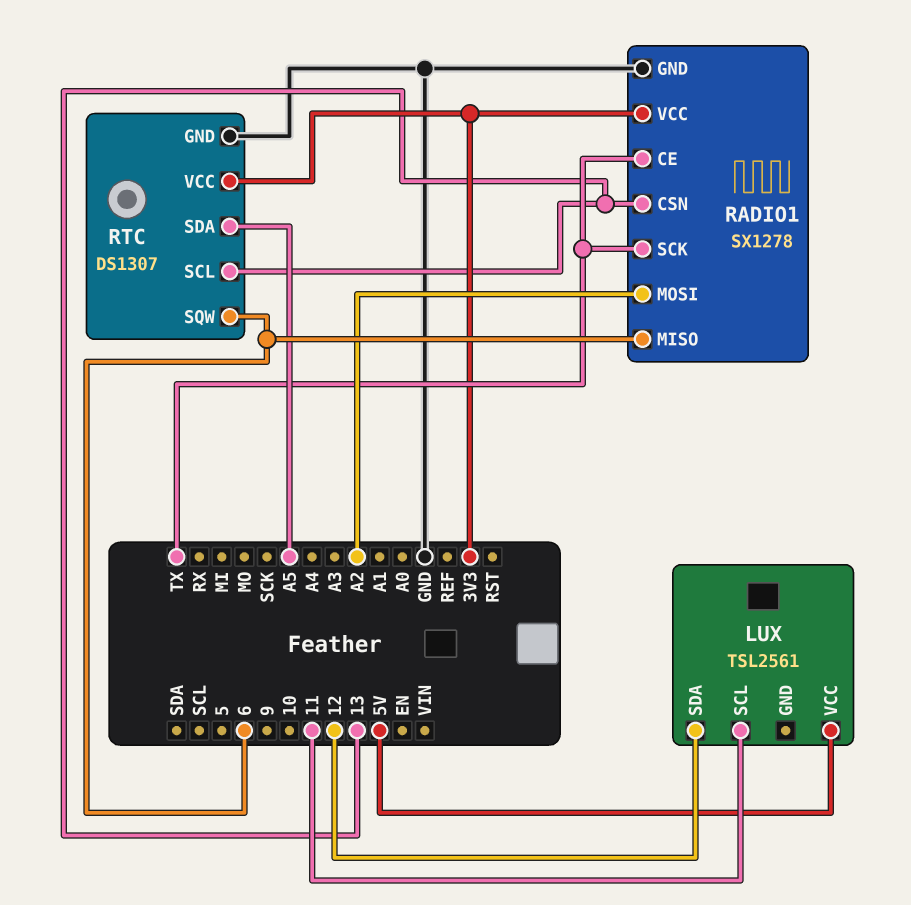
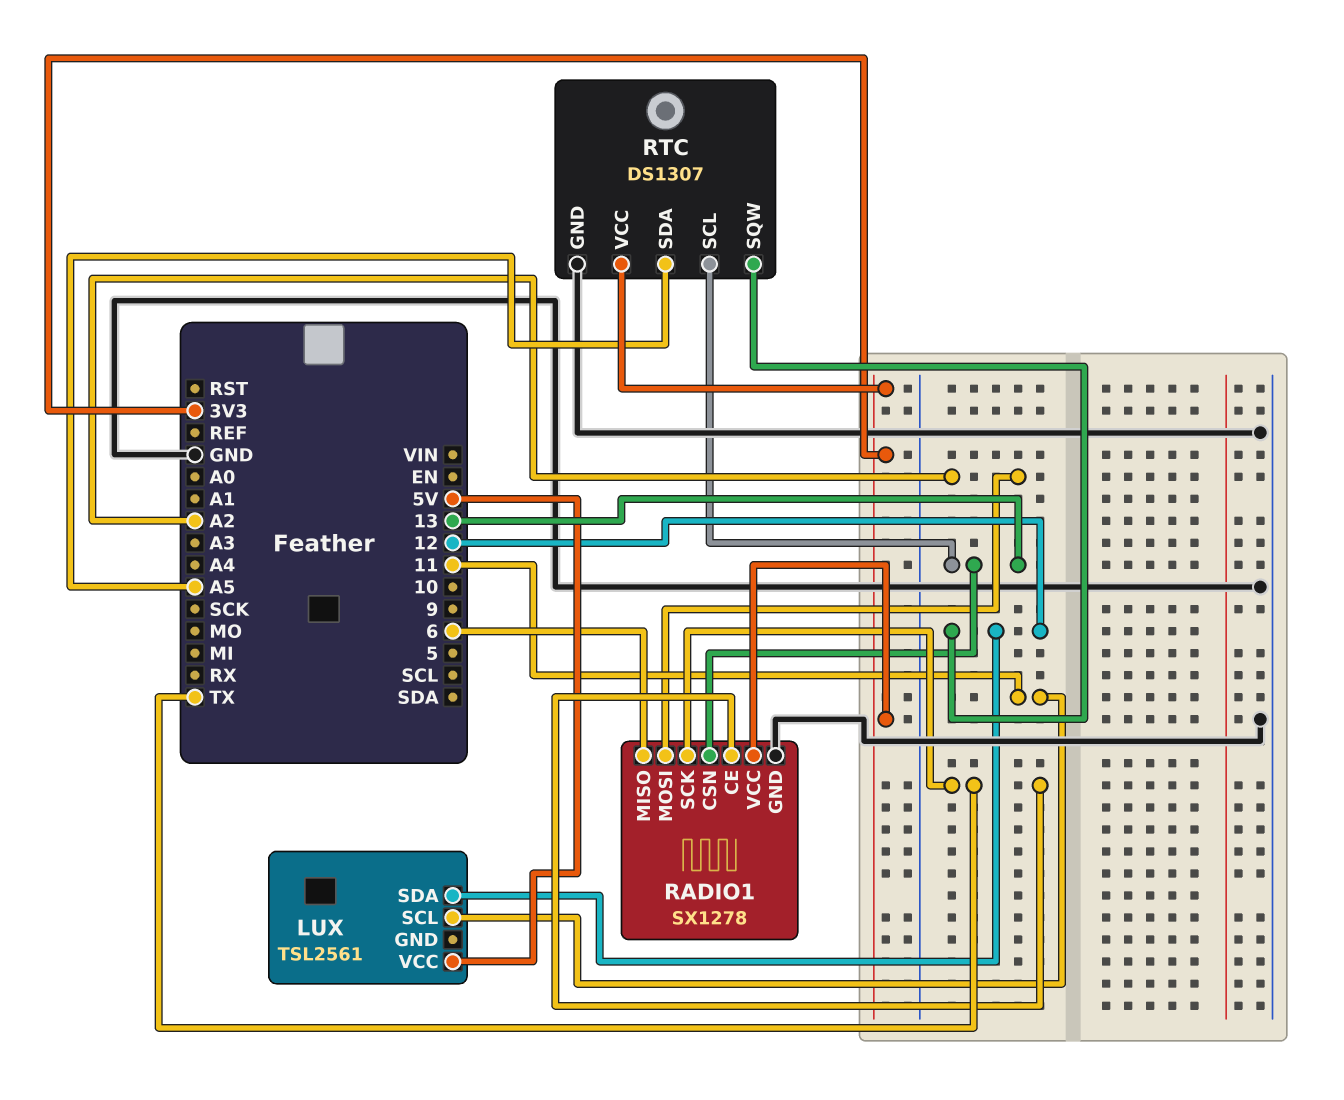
RTC pin SQW: 6 -> 12

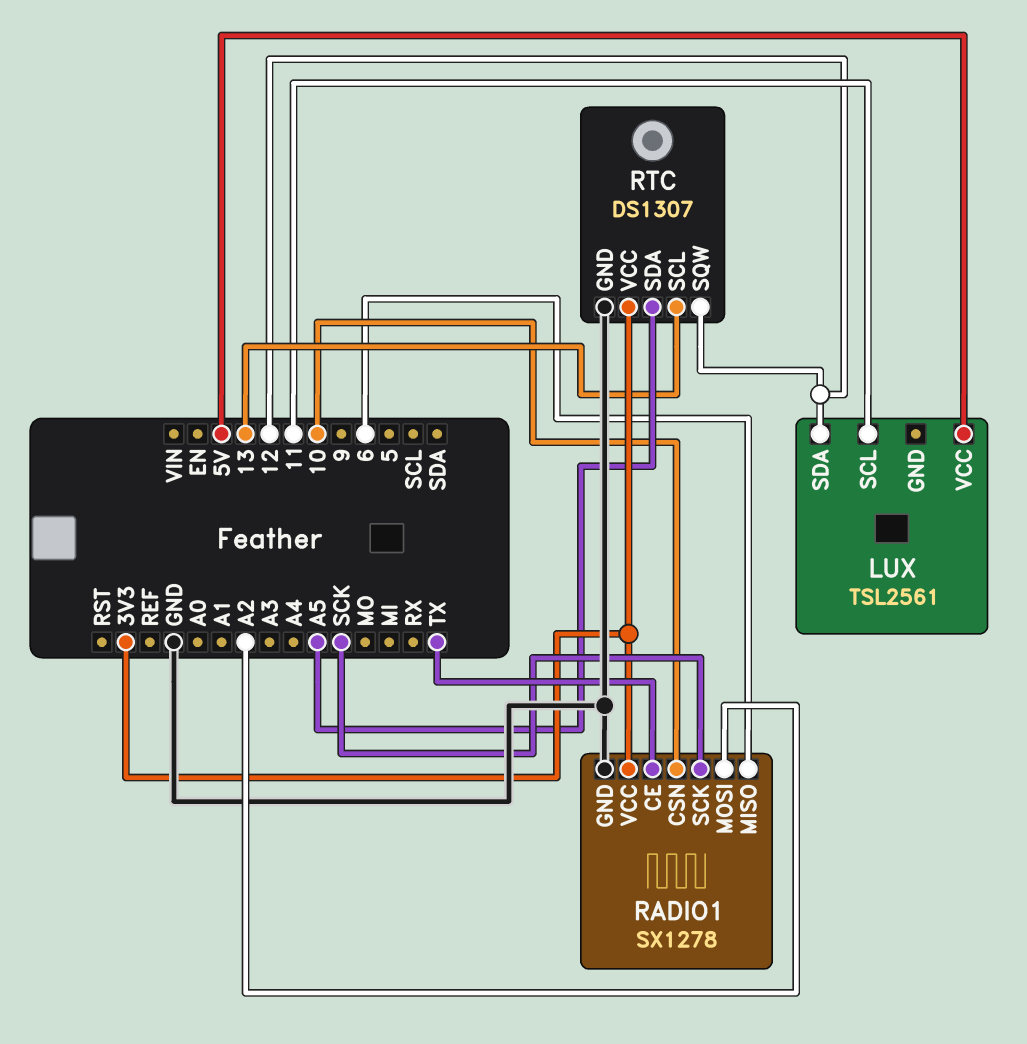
RADIO1 pin CSN: 13 -> 10
RADIO1 pin SCK: TX -> SCK

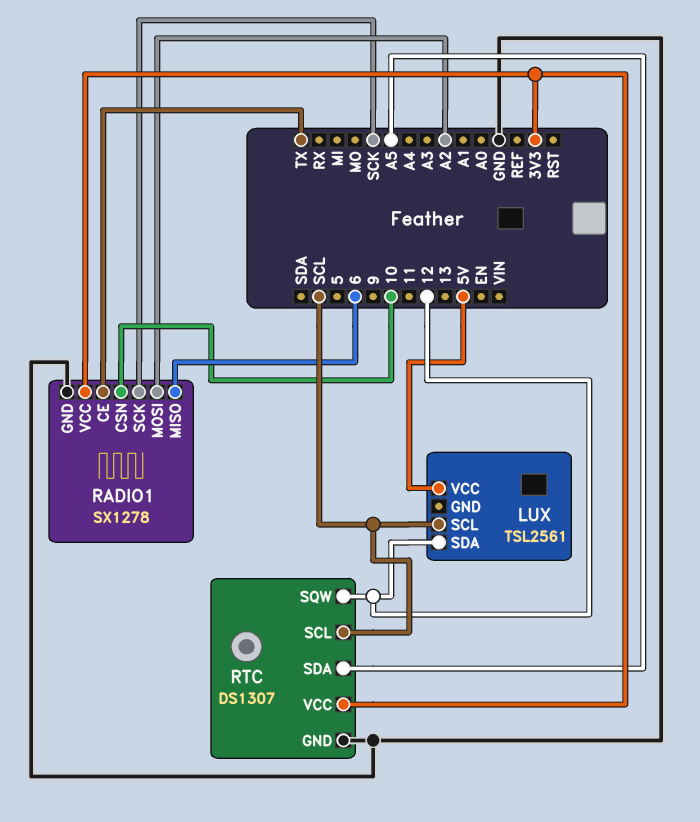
LUX pin SCL: 11 -> SCL
RTC pin SCL: 13 -> SCL

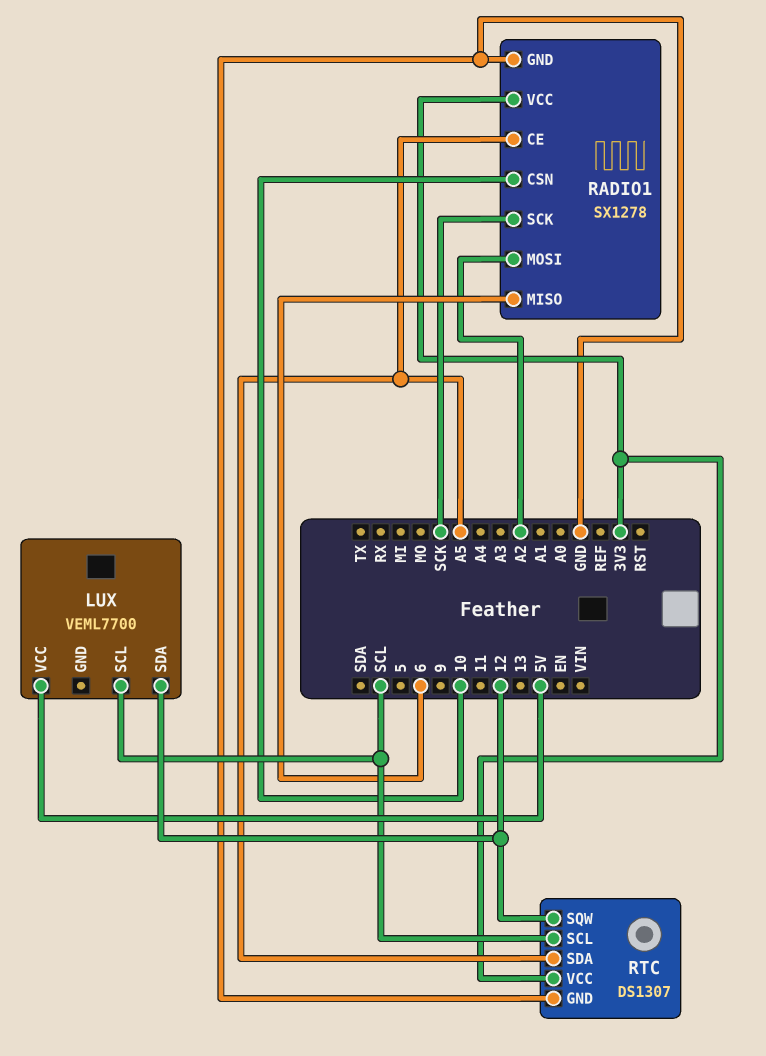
LUX: TSL2561 -> VEML7700
RADIO1 pin CE: TX -> A5

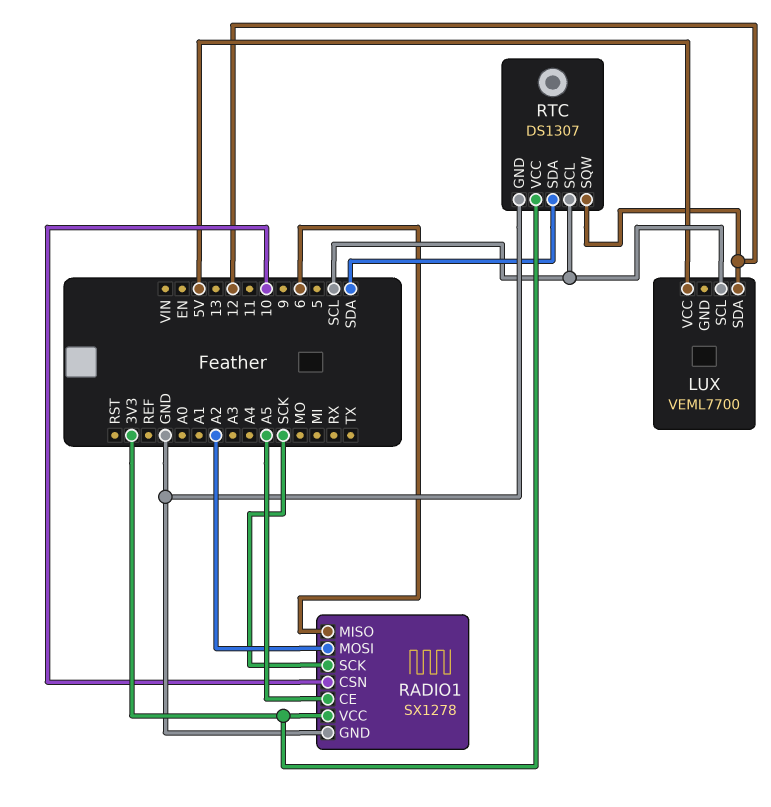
RTC pin SDA: A5 -> SDA

